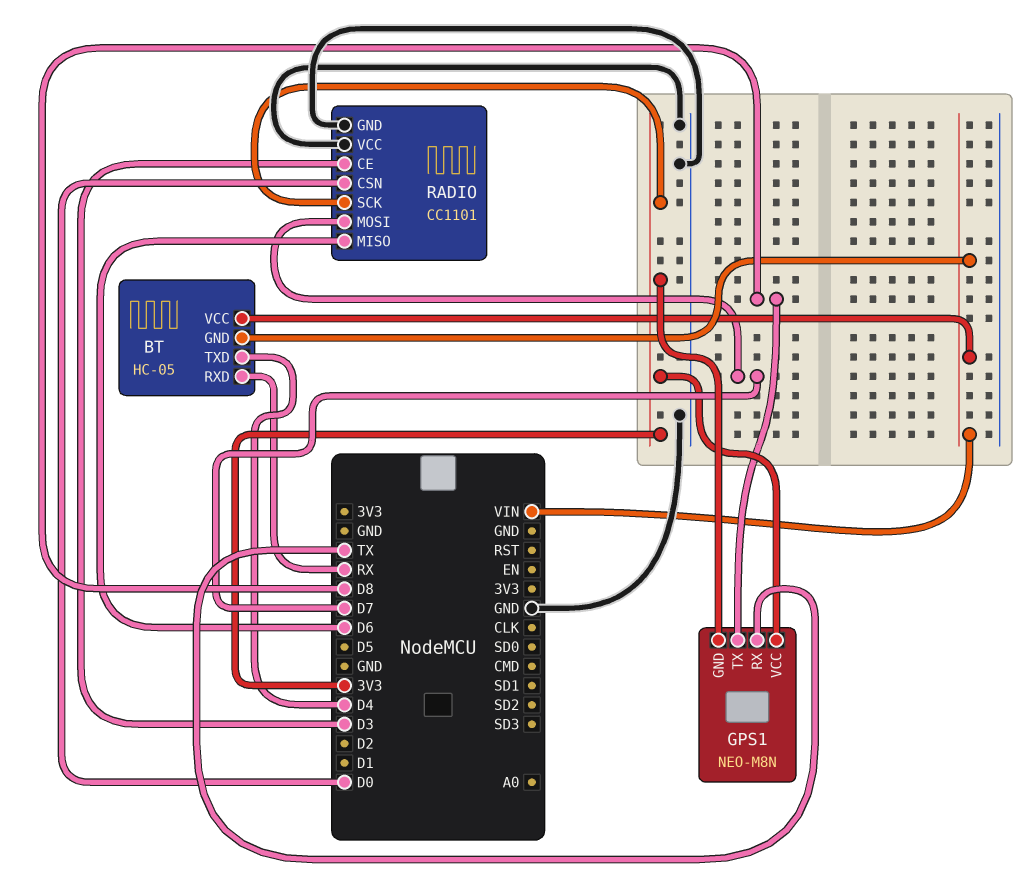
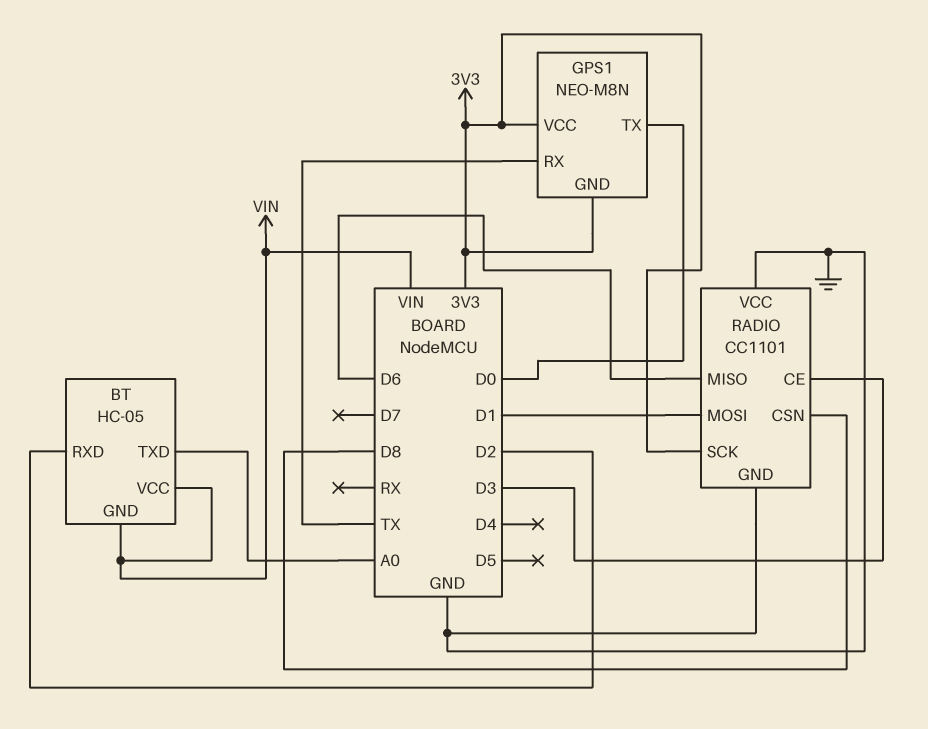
BT pin RXD: RX -> D2
BT pin TXD: D4 -> A0
GPS1 pin TX: D8 -> D0
RADIO pin CSN: D0 -> D8
RADIO pin MOSI: D7 -> D1

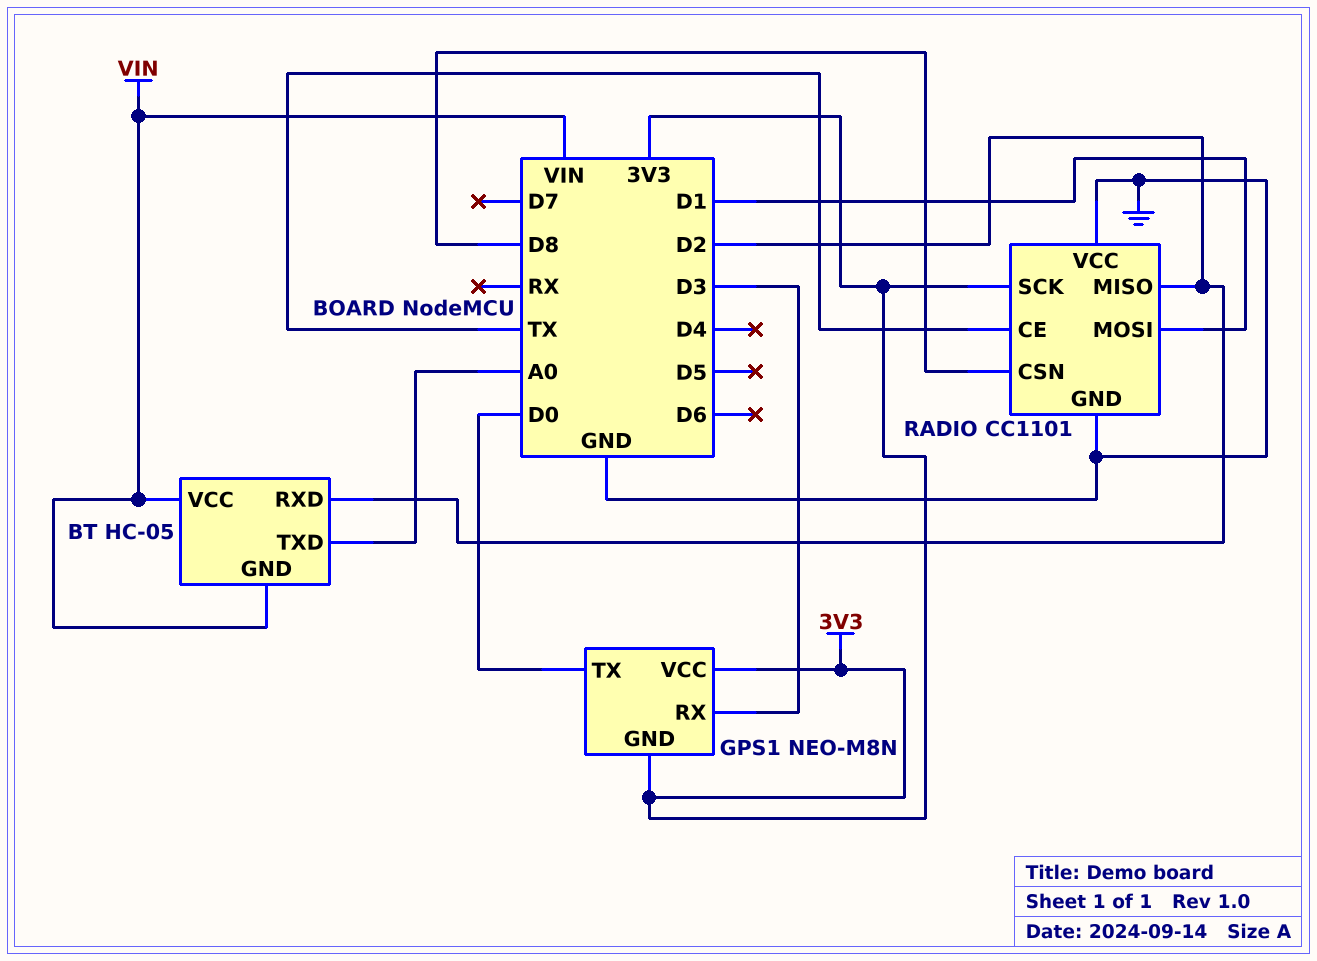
GPS1 pin RX: TX -> D3
RADIO pin CE: D3 -> TX
RADIO pin MISO: D6 -> D2

